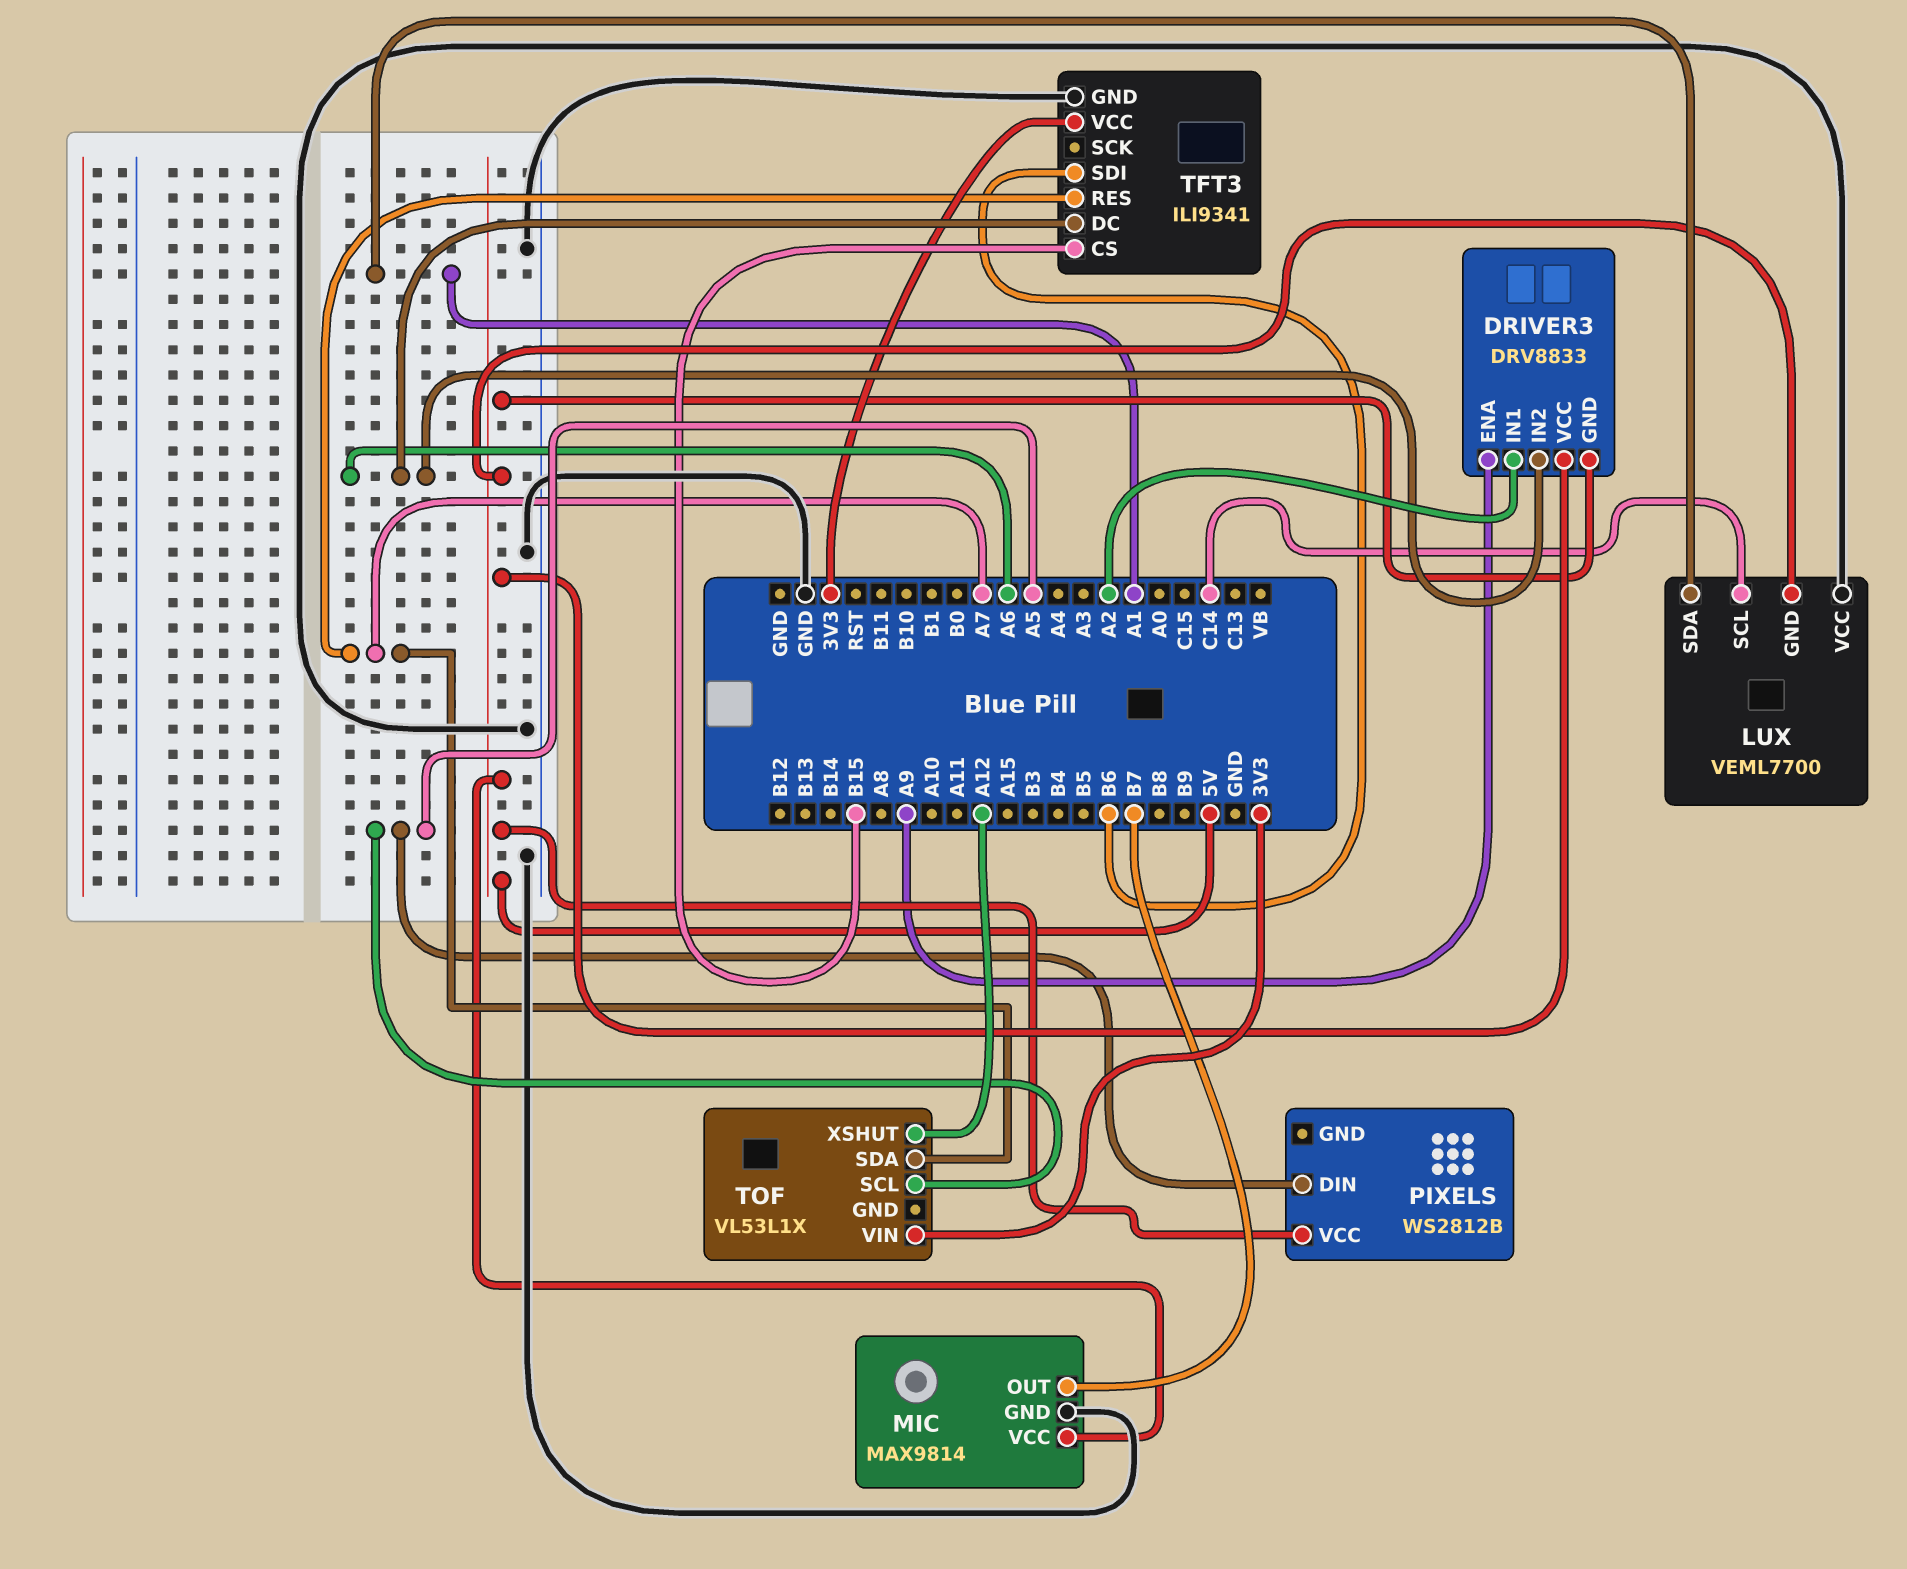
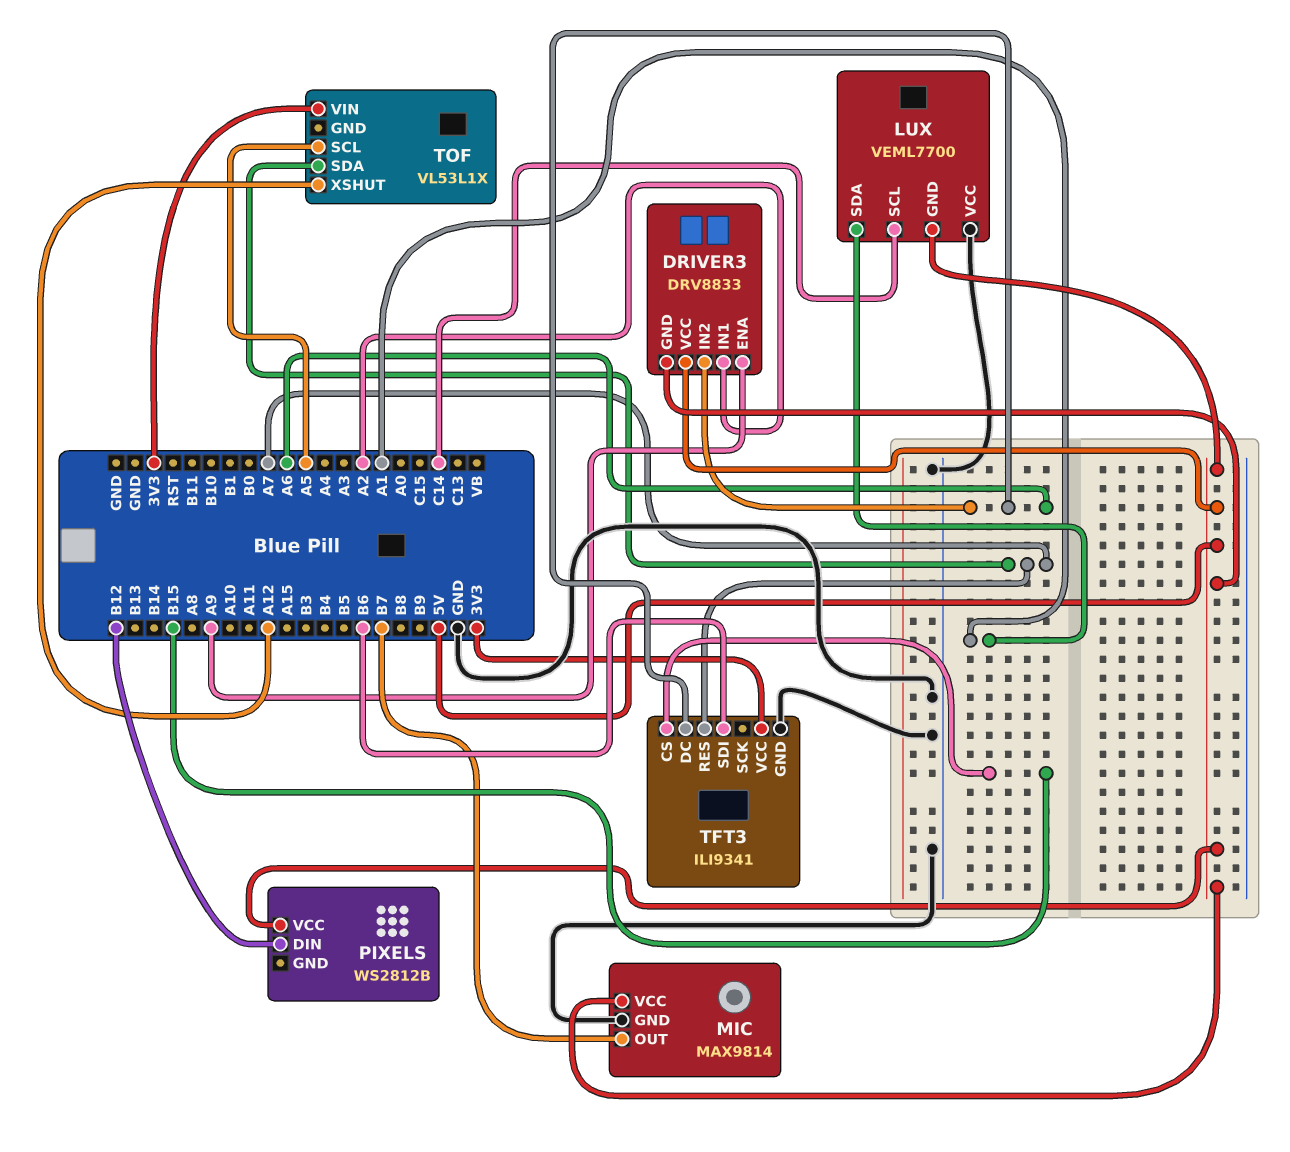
PIXELS pin DIN: A5 -> B12

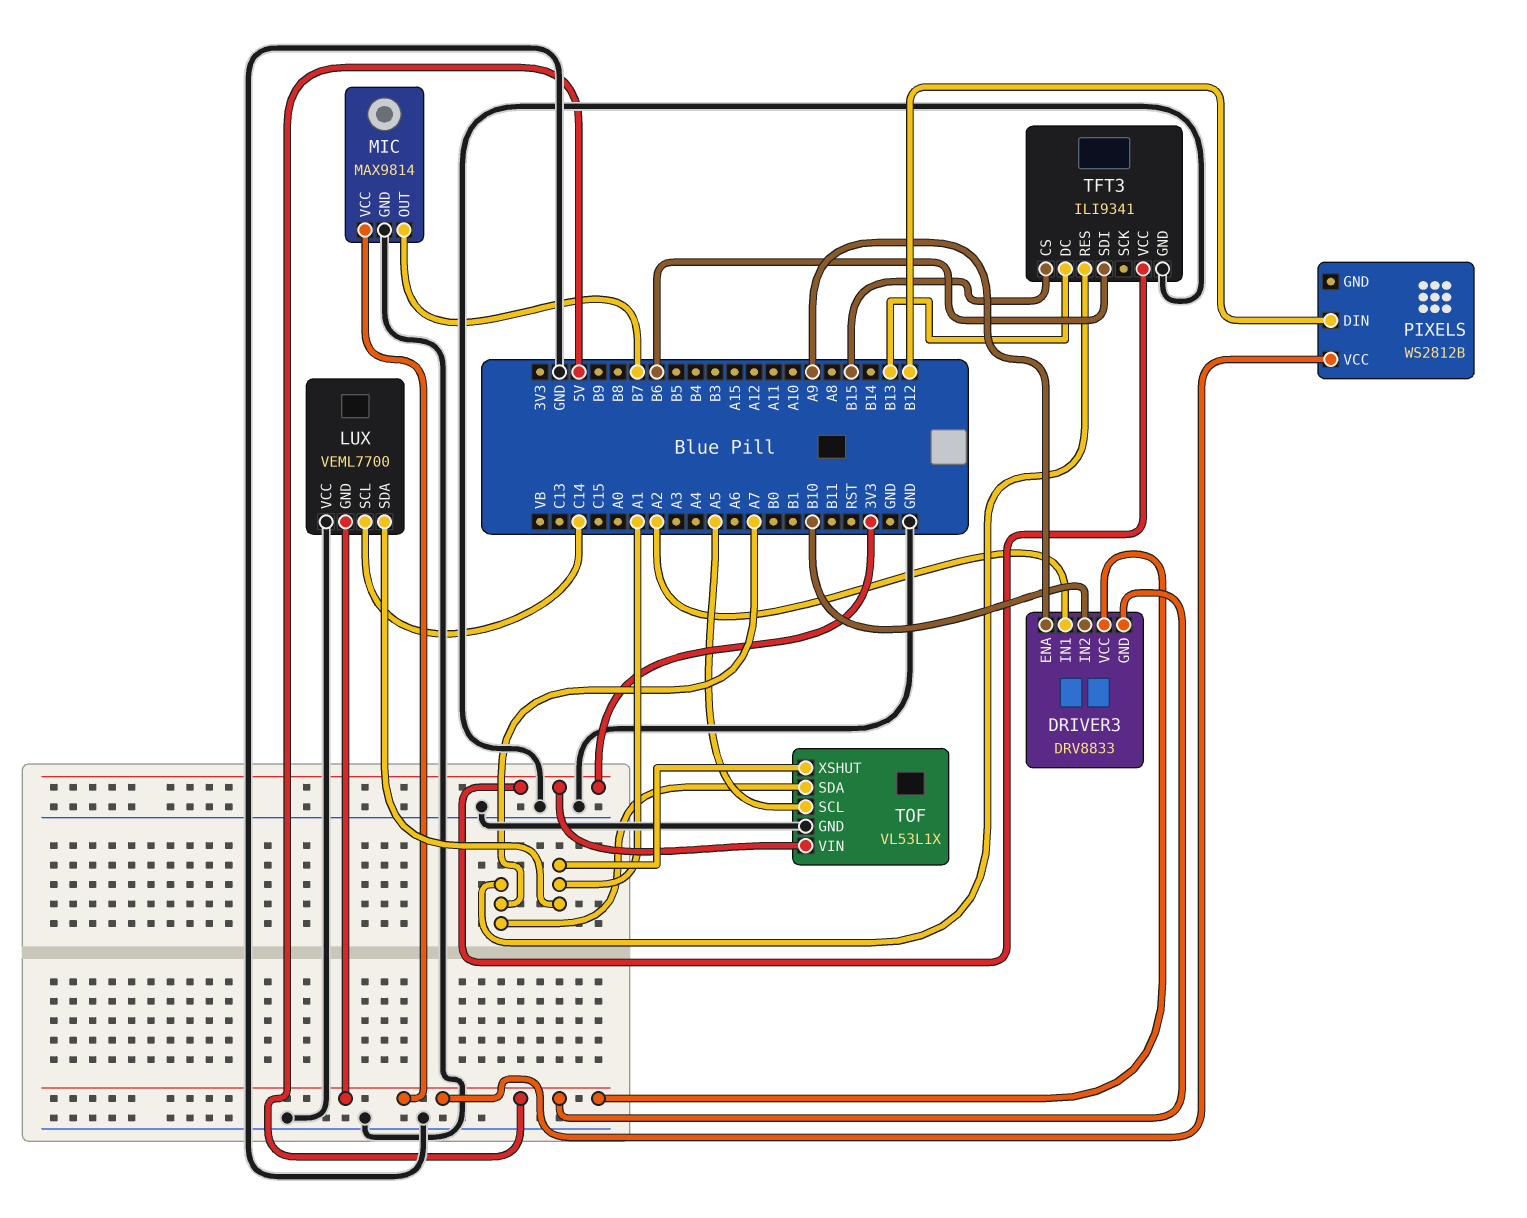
DRIVER3 pin IN2: A6 -> B10
TFT3 pin DC: A6 -> B13
TOF pin GND: none -> GND
TOF pin XSHUT: A12 -> A1

